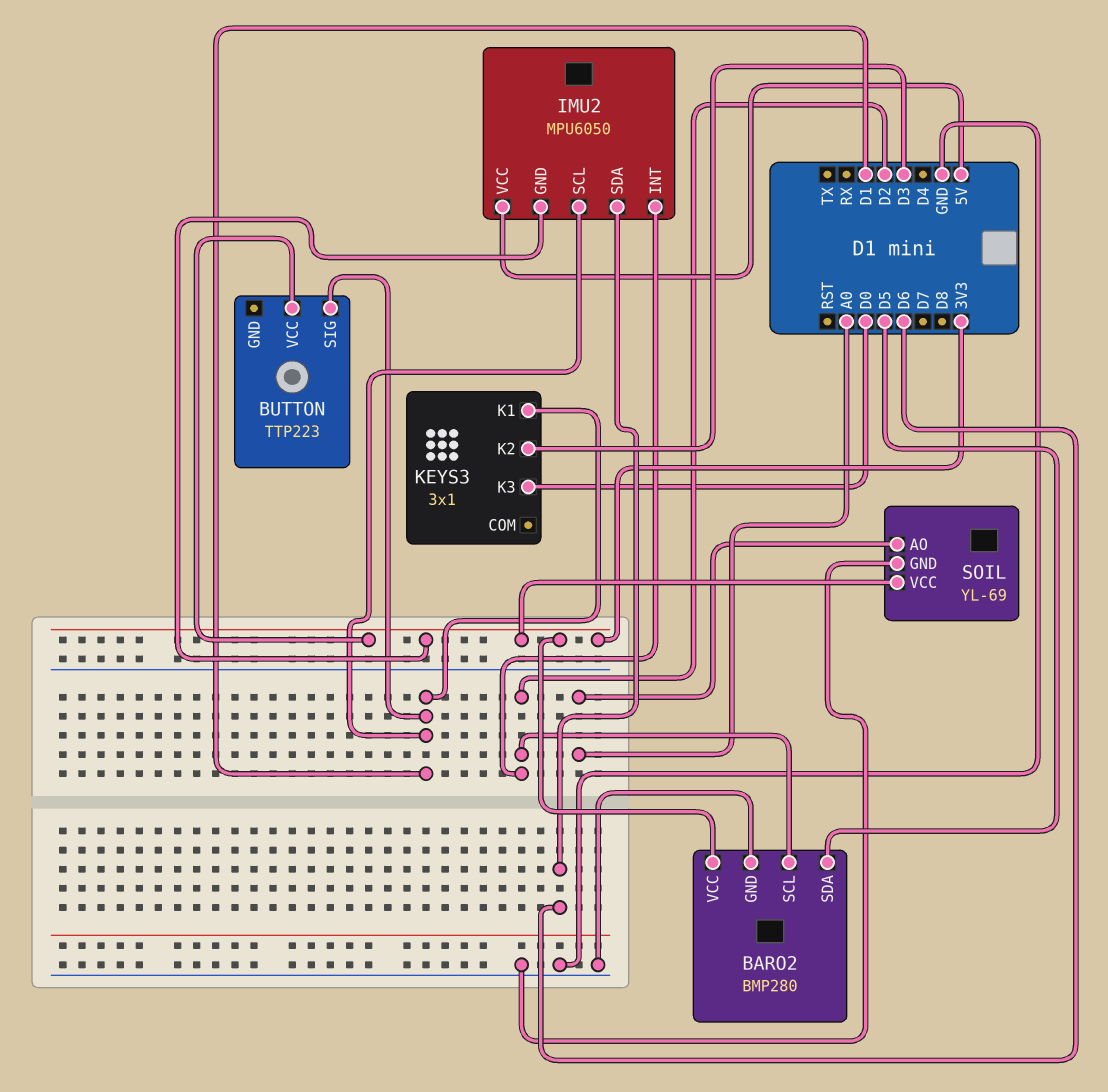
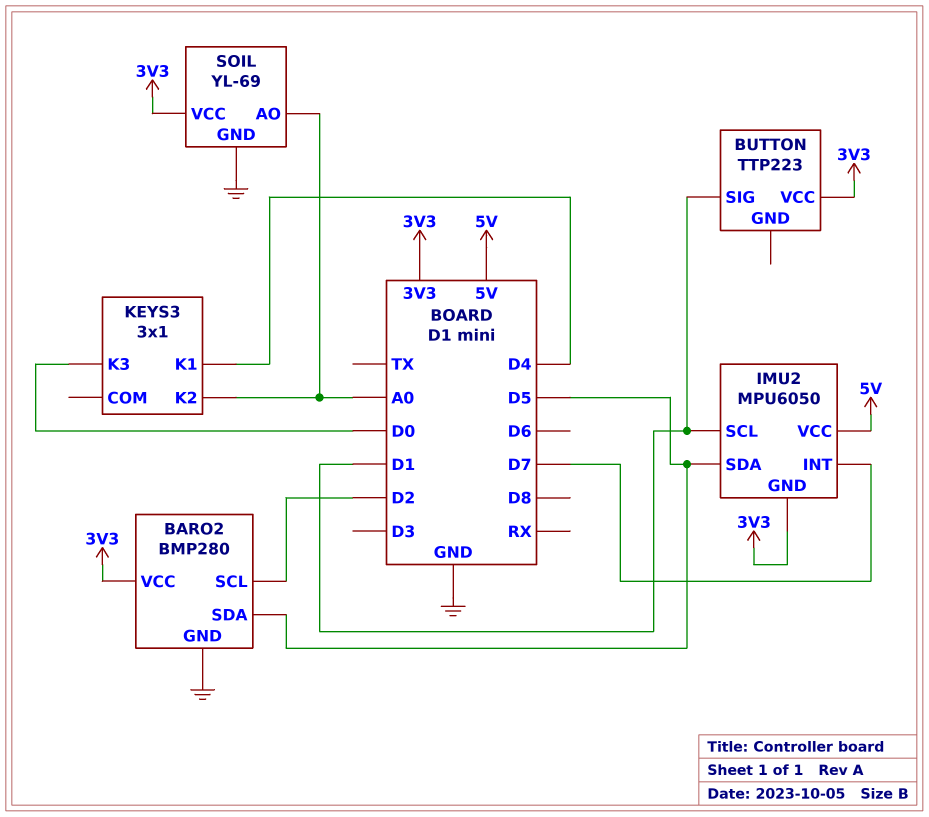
IMU2 pin INT: D2 -> D7
IMU2 pin SDA: D6 -> D5
KEYS3 pin K1: D1 -> D4
KEYS3 pin K2: D3 -> A0

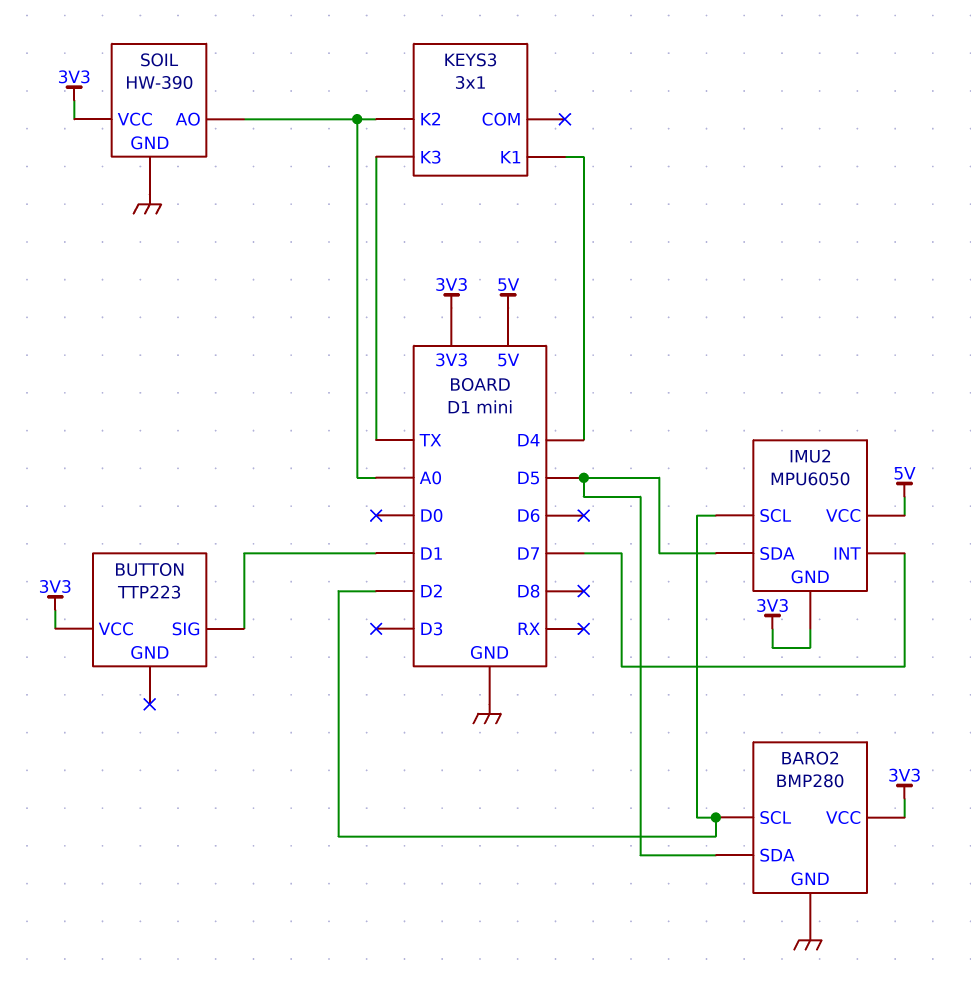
IMU2 pin SCL: D1 -> D2
KEYS3 pin K3: D0 -> TX
SOIL: YL-69 -> HW-390

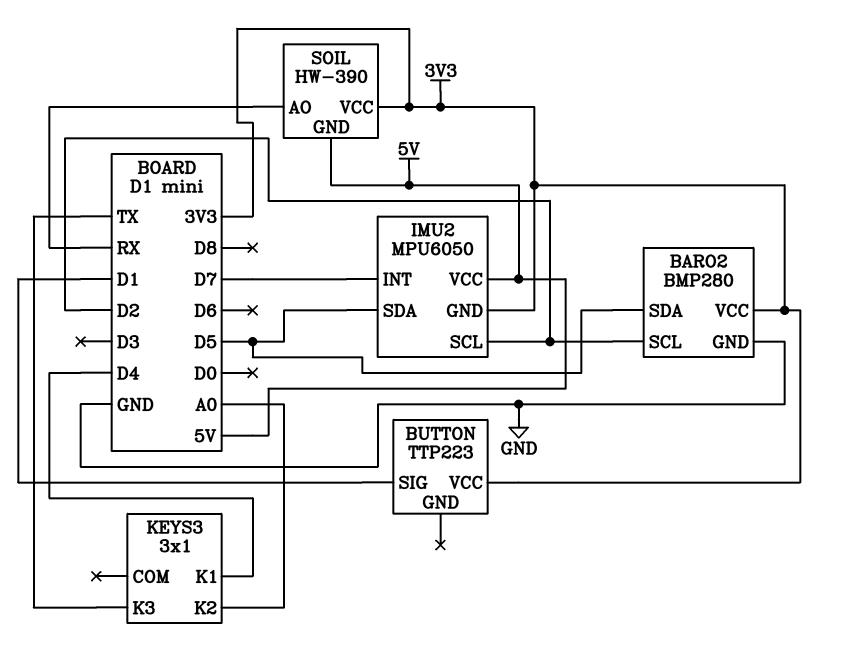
SOIL pin AO: A0 -> RX
SOIL pin GND: GND -> 5V

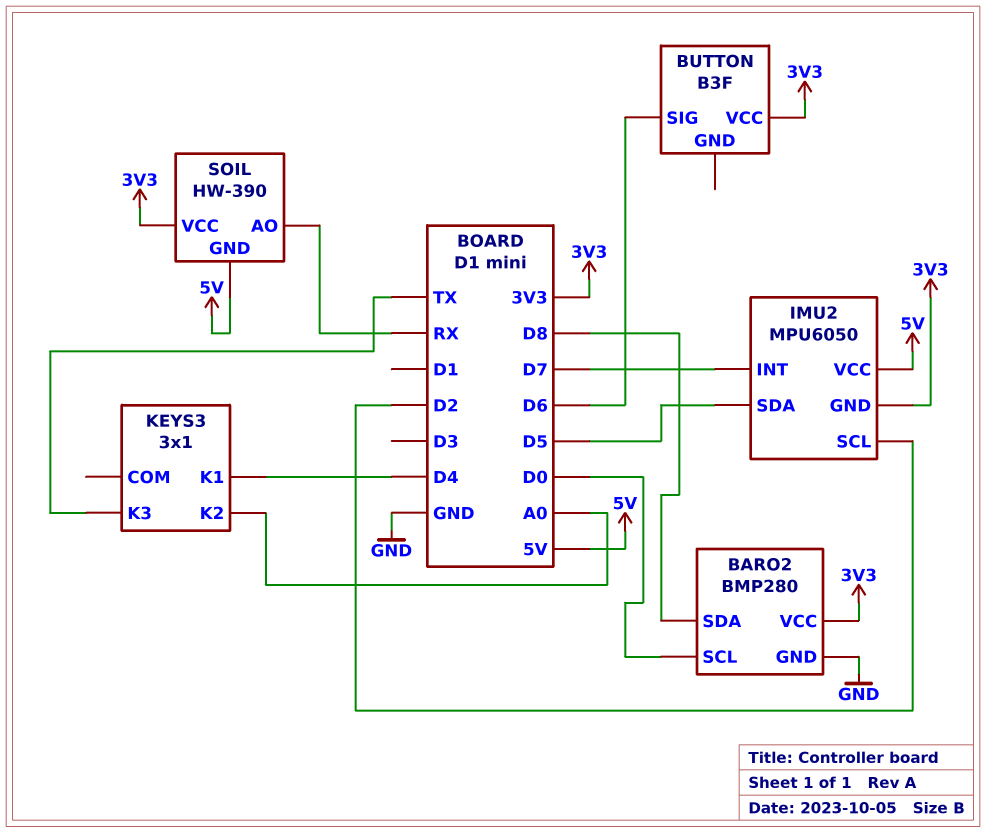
BARO2 pin SCL: D2 -> D0
BARO2 pin SDA: D5 -> D8
BUTTON: TTP223 -> B3F
BUTTON pin SIG: D1 -> D6

